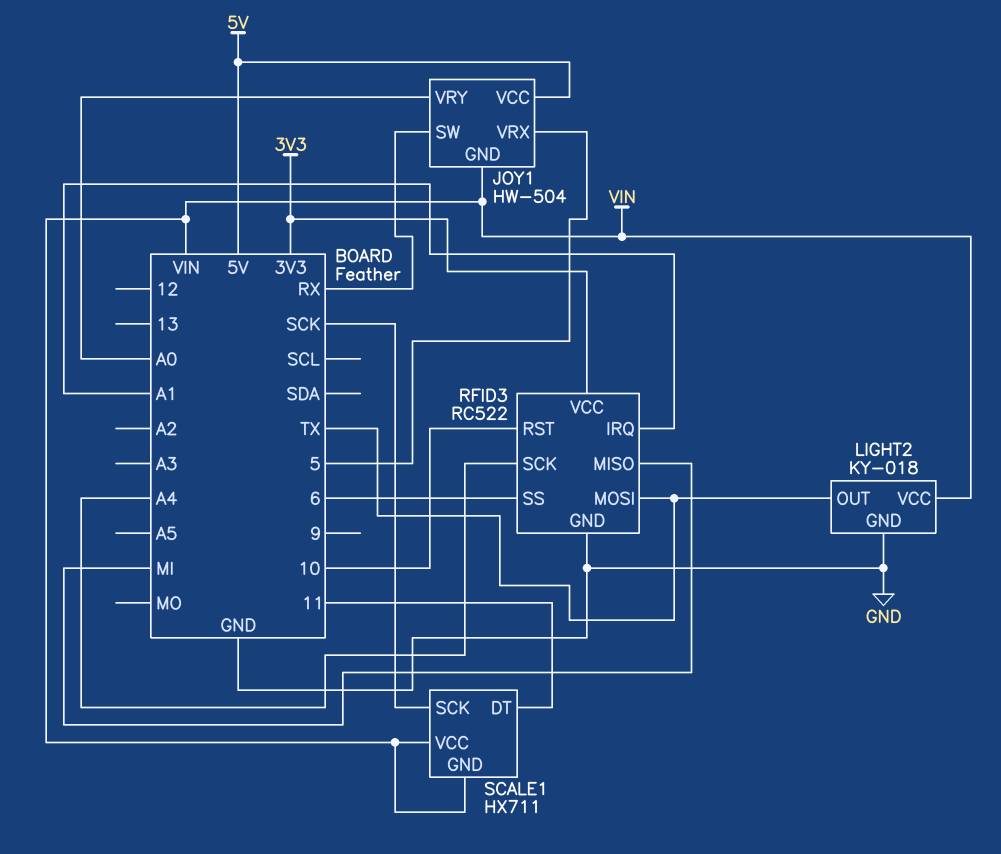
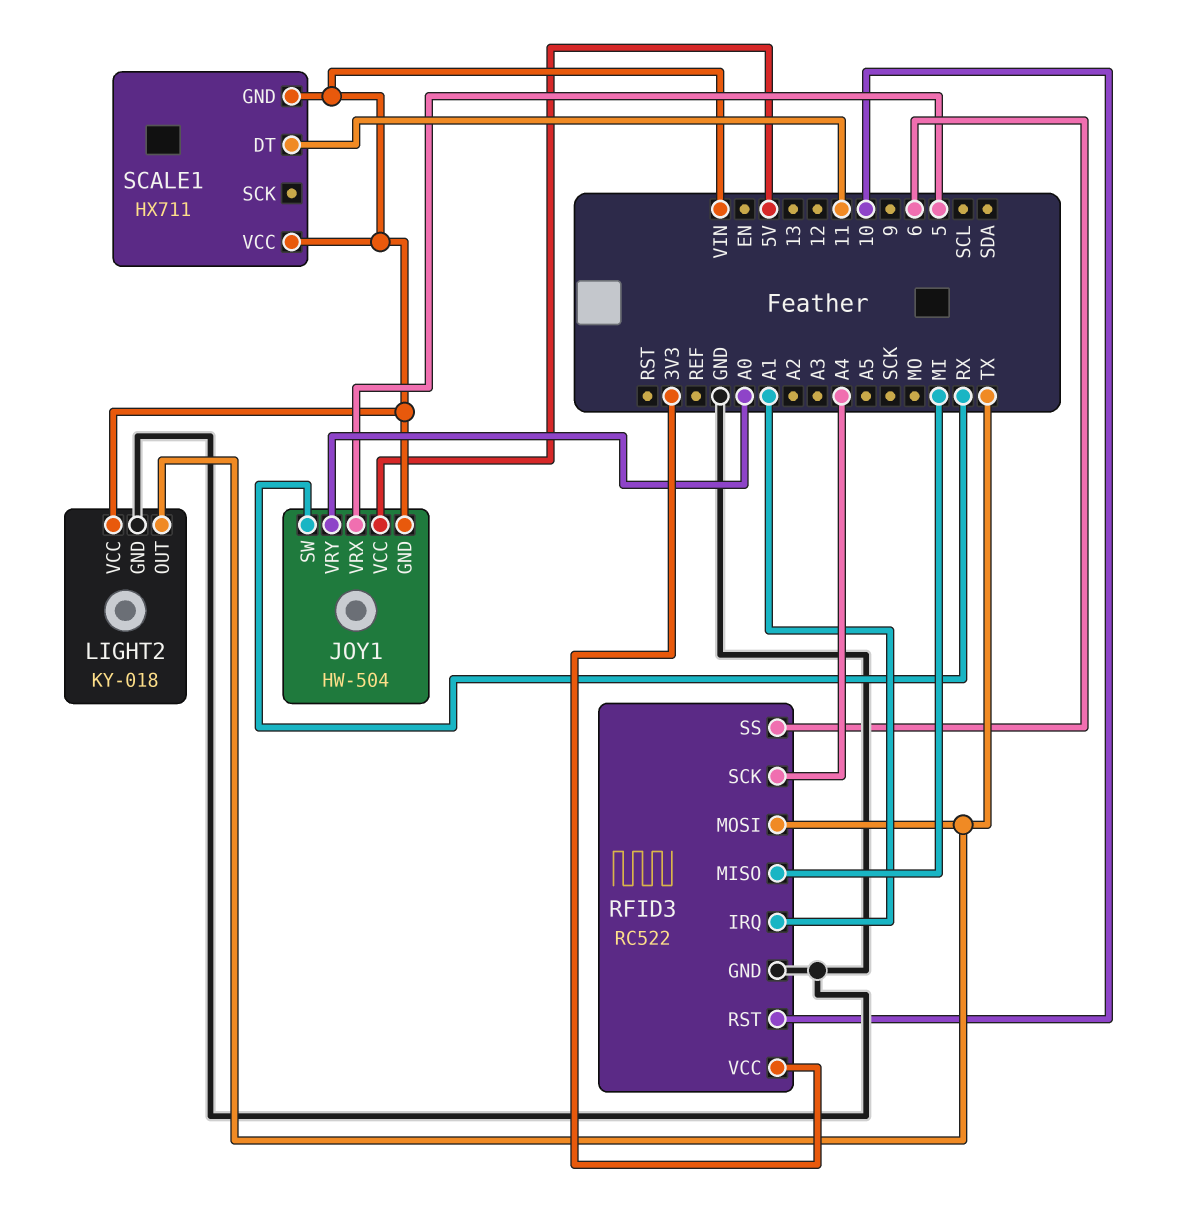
SCALE1 pin SCK: SCK -> none

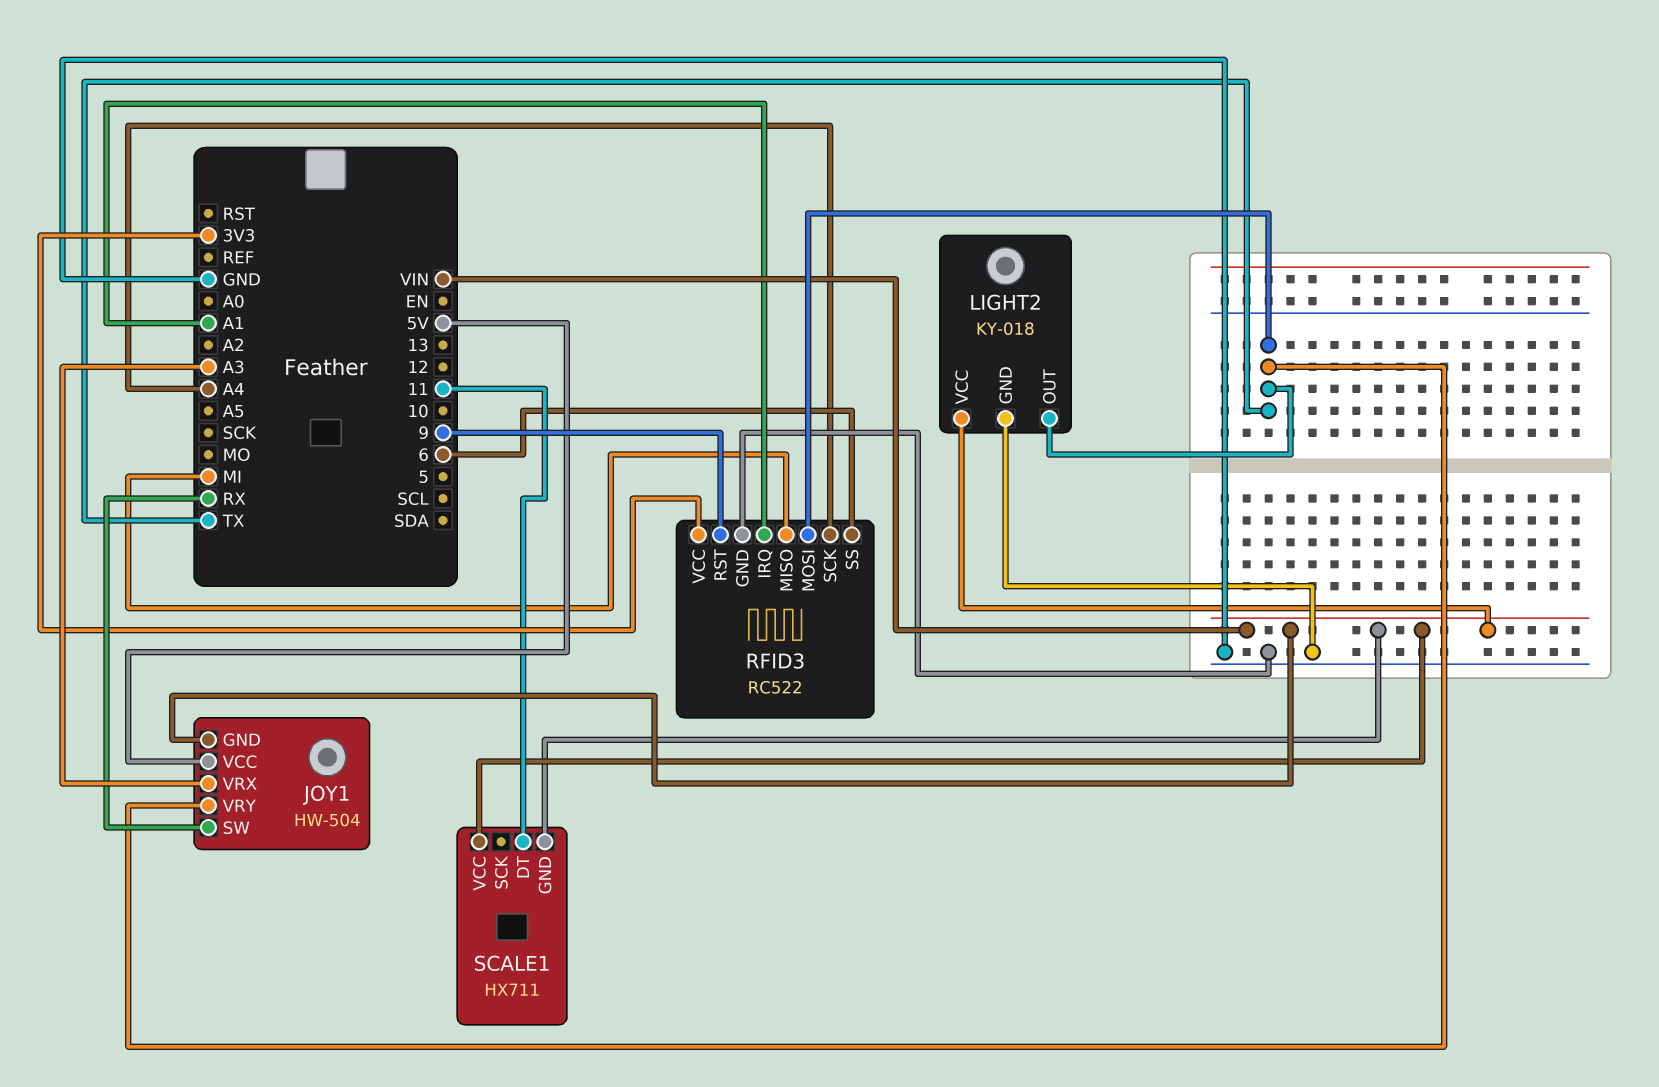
JOY1 pin VRX: 5 -> A3
JOY1 pin VRY: A0 -> TX
RFID3 pin RST: 10 -> 9

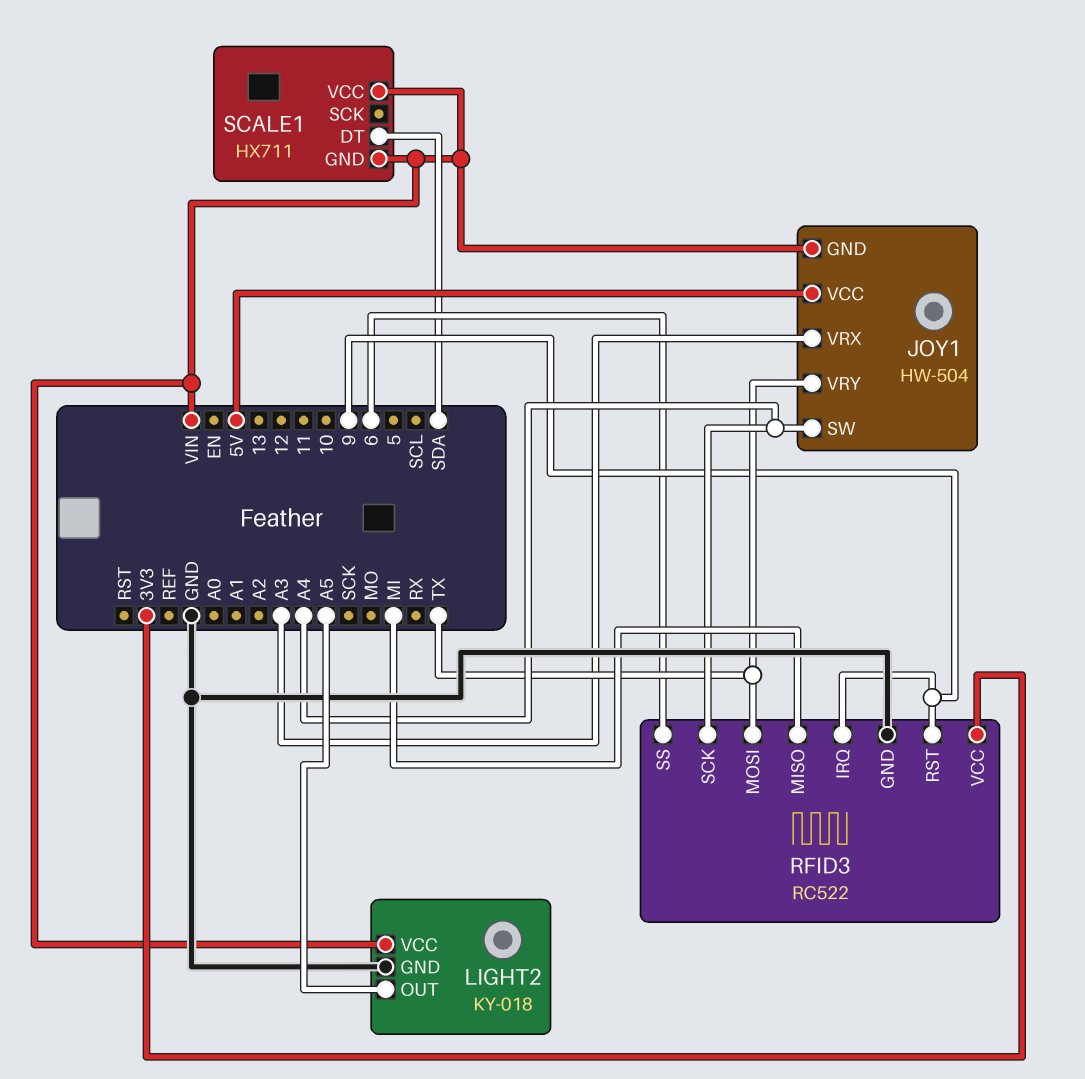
JOY1 pin SW: RX -> A4
LIGHT2 pin OUT: TX -> A5
RFID3 pin IRQ: A1 -> 9
SCALE1 pin DT: 11 -> SDA

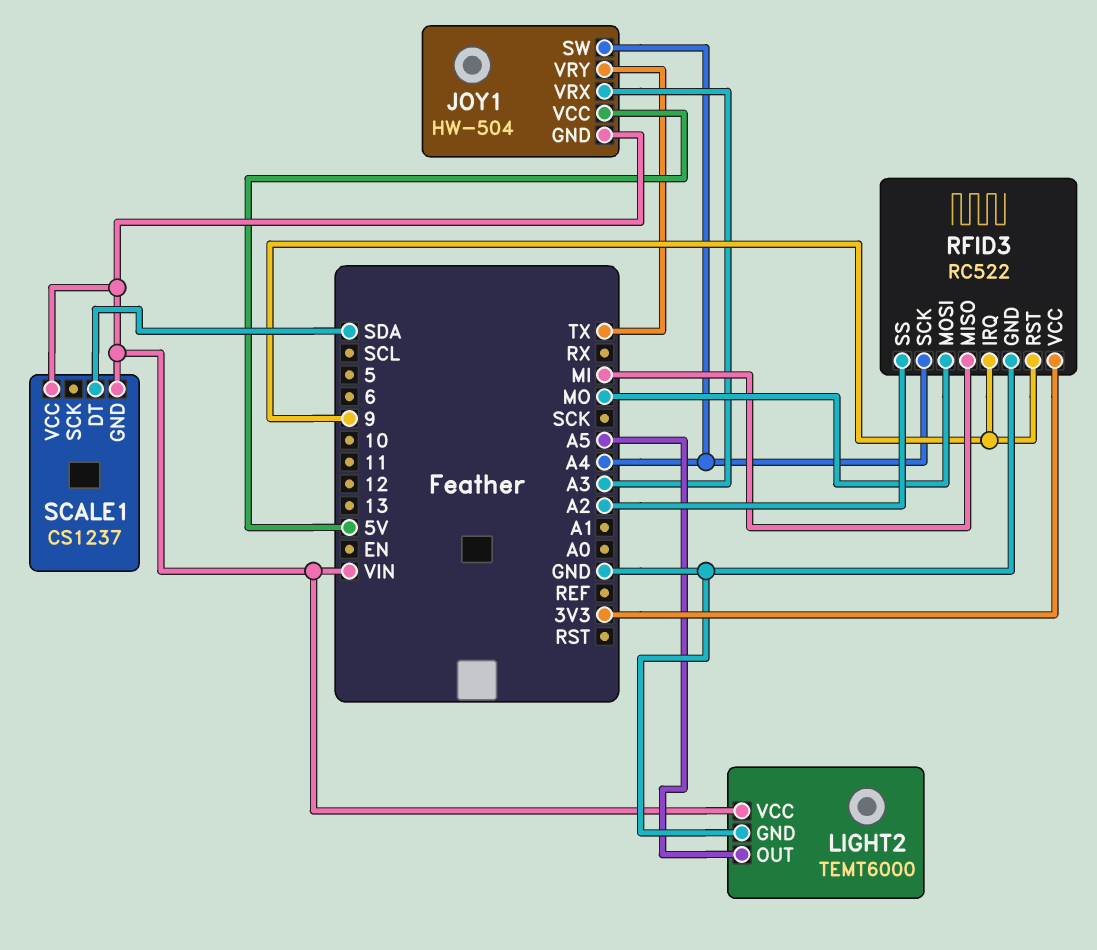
LIGHT2: KY-018 -> TEMT6000
RFID3 pin MOSI: TX -> MO
RFID3 pin SS: 6 -> A2
SCALE1: HX711 -> CS1237

